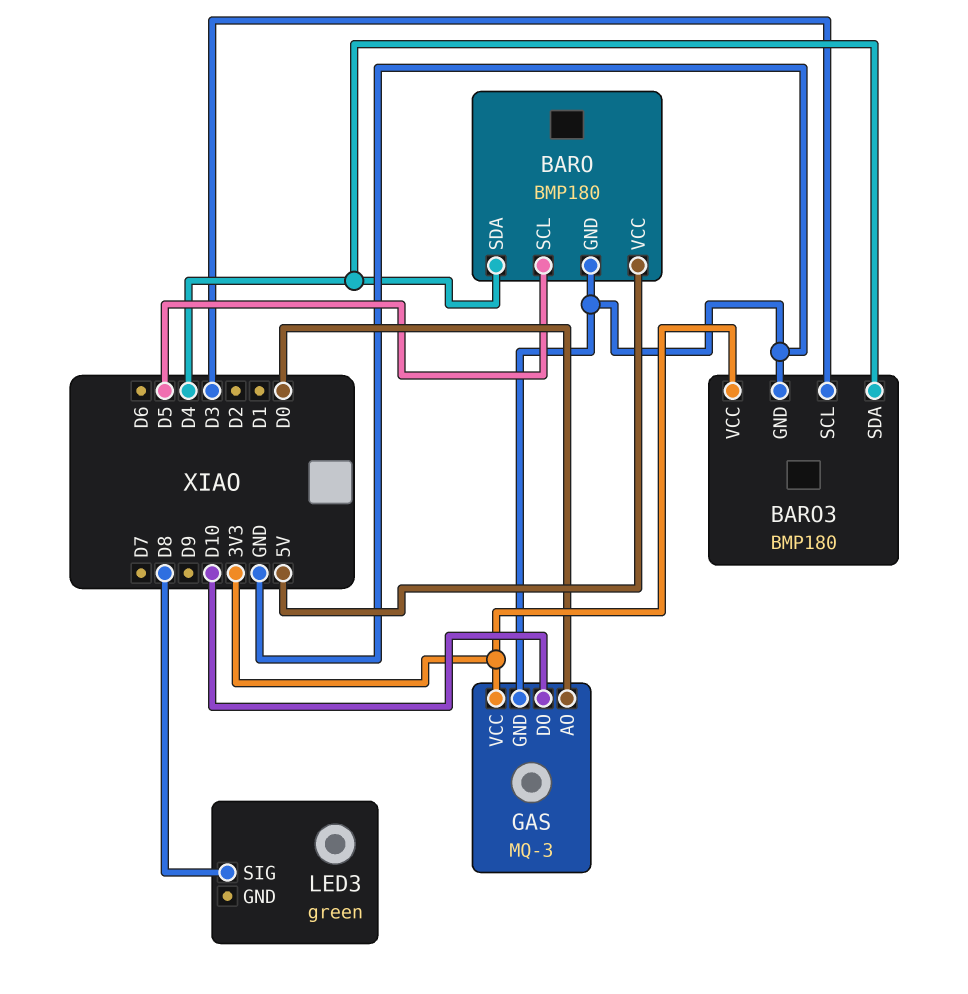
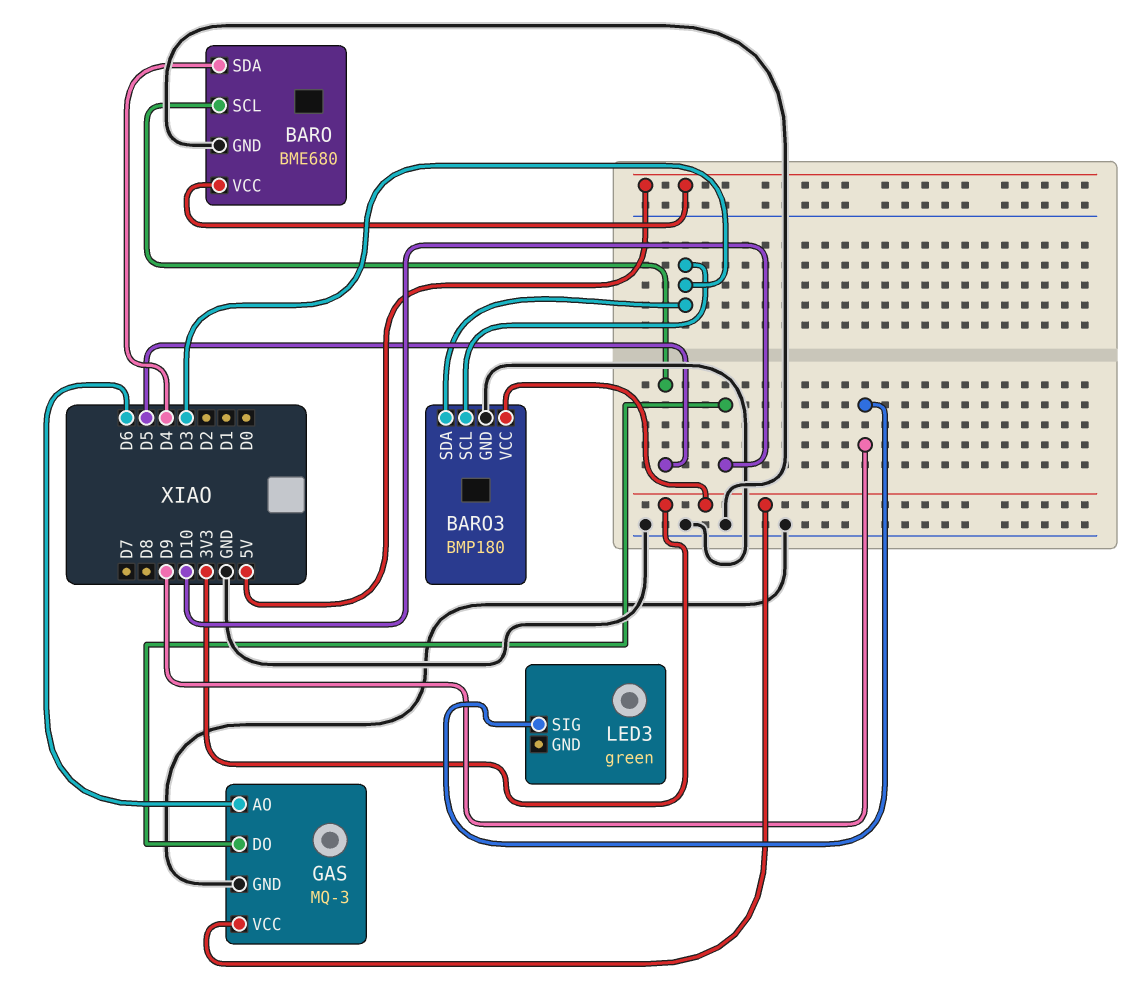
BARO: BMP180 -> BME680
BARO3 pin SDA: D4 -> D3
GAS pin AO: D0 -> D6
LED3 pin SIG: D8 -> D9

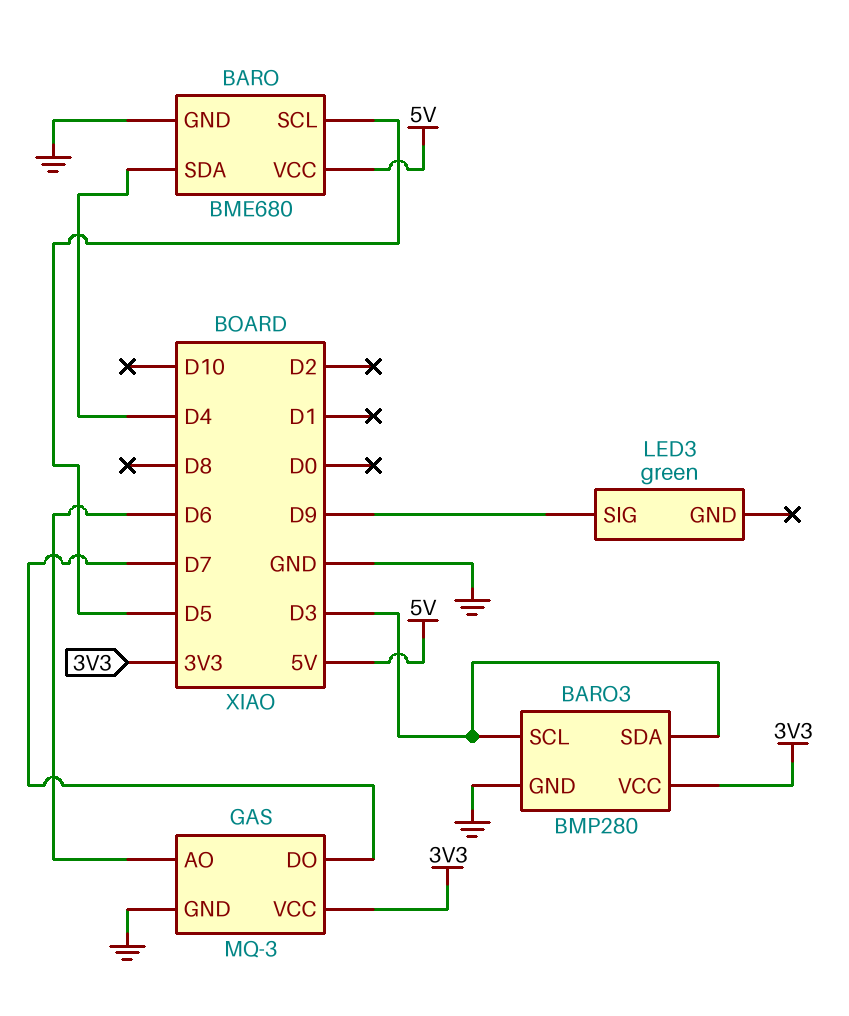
BARO3: BMP180 -> BMP280
GAS pin DO: D10 -> D7

